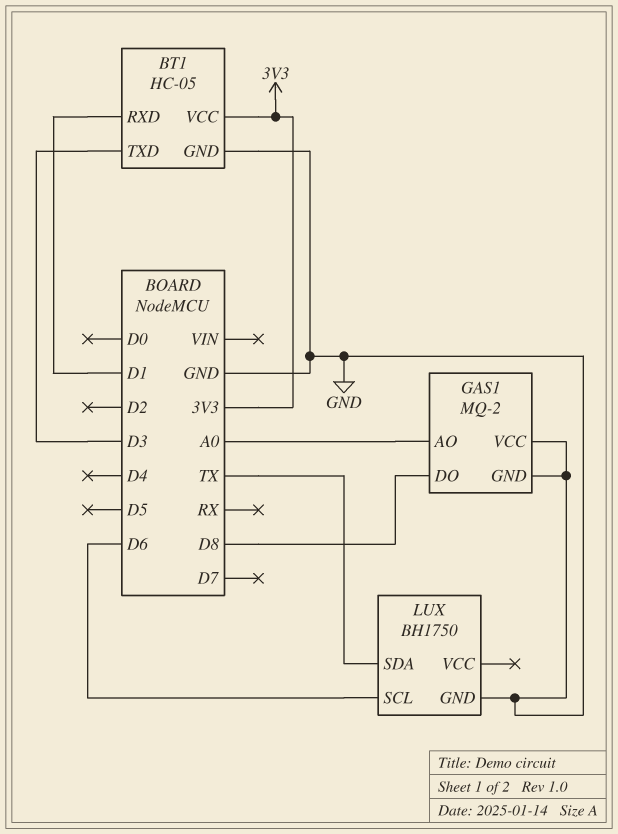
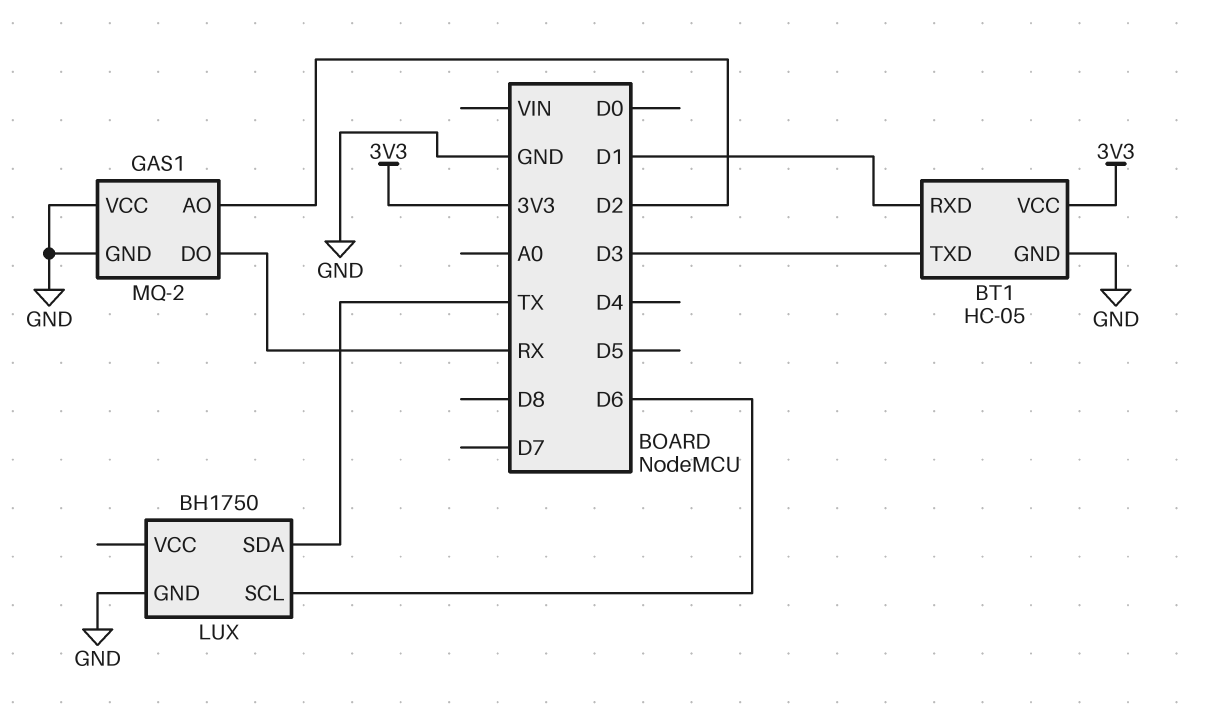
GAS1 pin AO: A0 -> D2
GAS1 pin DO: D8 -> RX

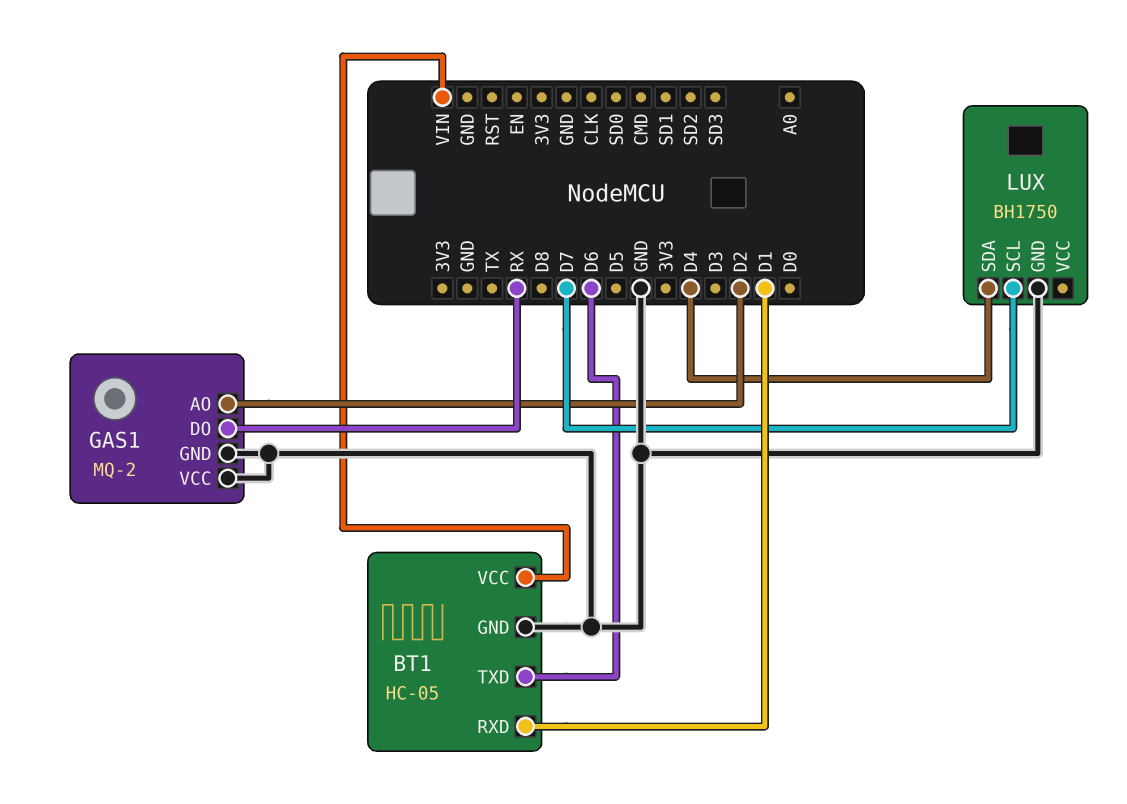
BT1 pin TXD: D3 -> D6
BT1 pin VCC: 3V3 -> VIN
LUX pin SCL: D6 -> D7
LUX pin SDA: TX -> D4

